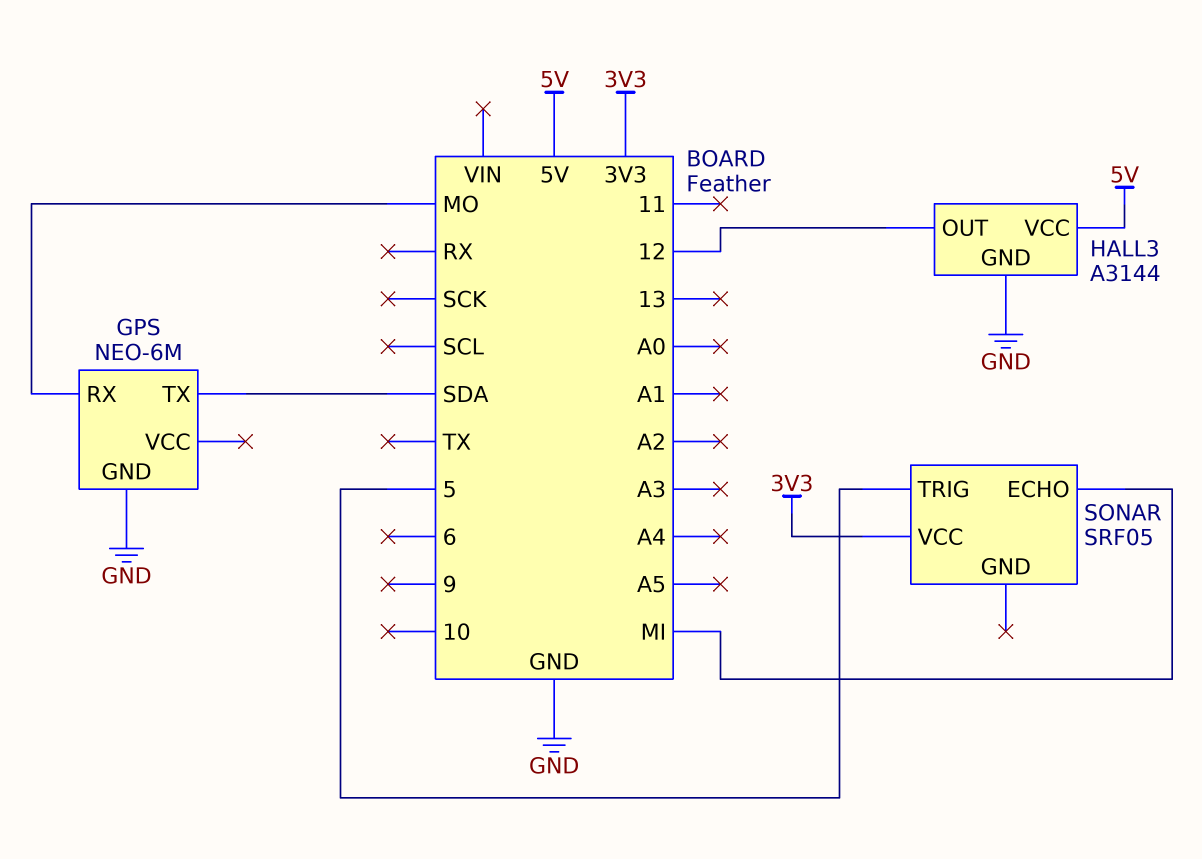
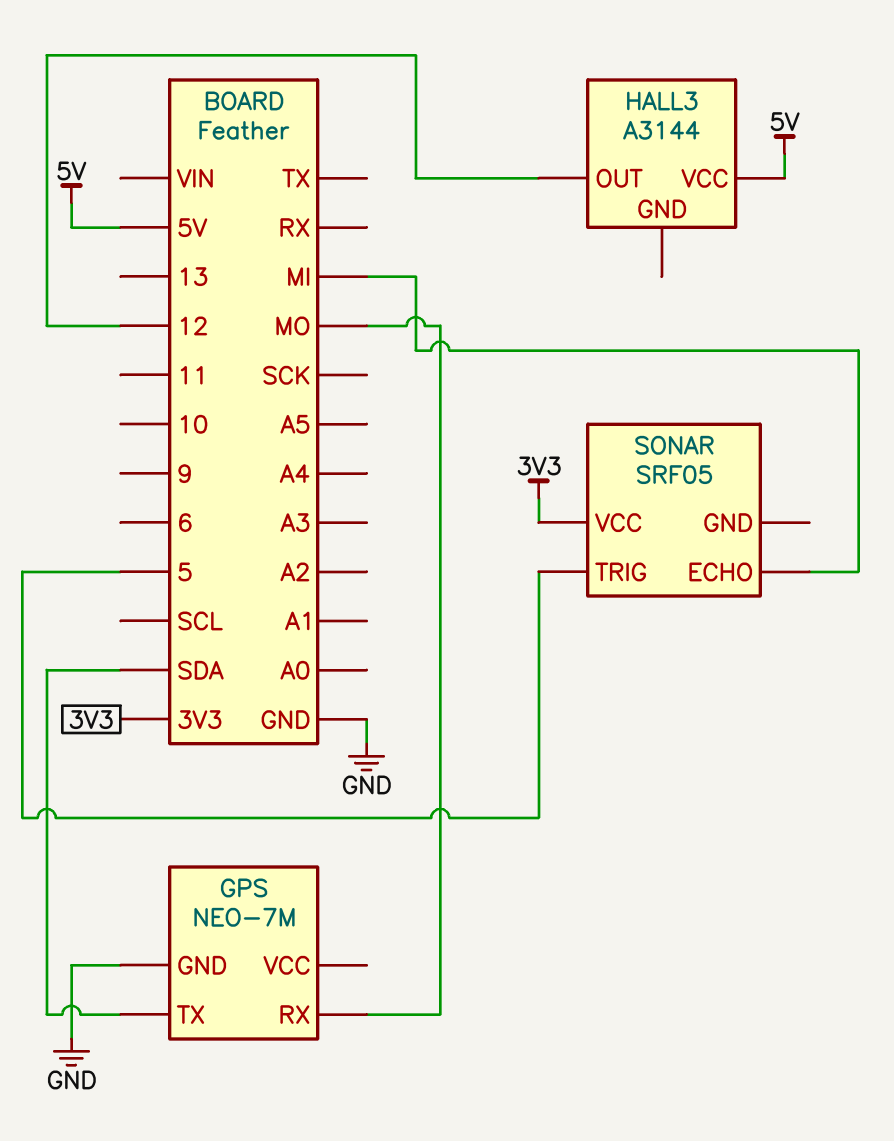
GPS: NEO-6M -> NEO-7M
HALL3 pin GND: GND -> none

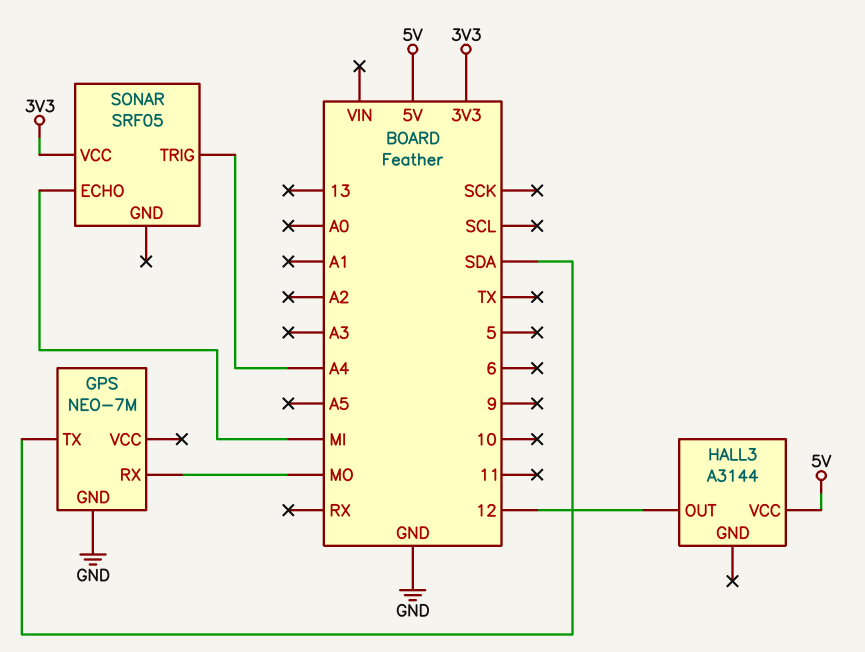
SONAR pin TRIG: 5 -> A4

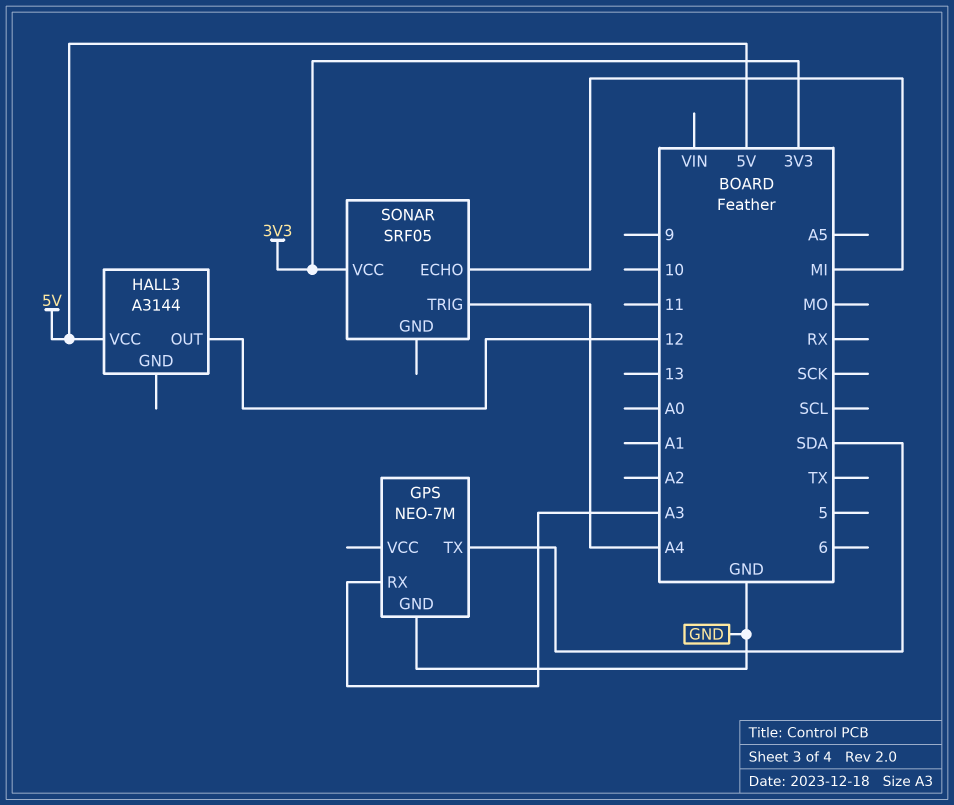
GPS pin RX: MO -> A3

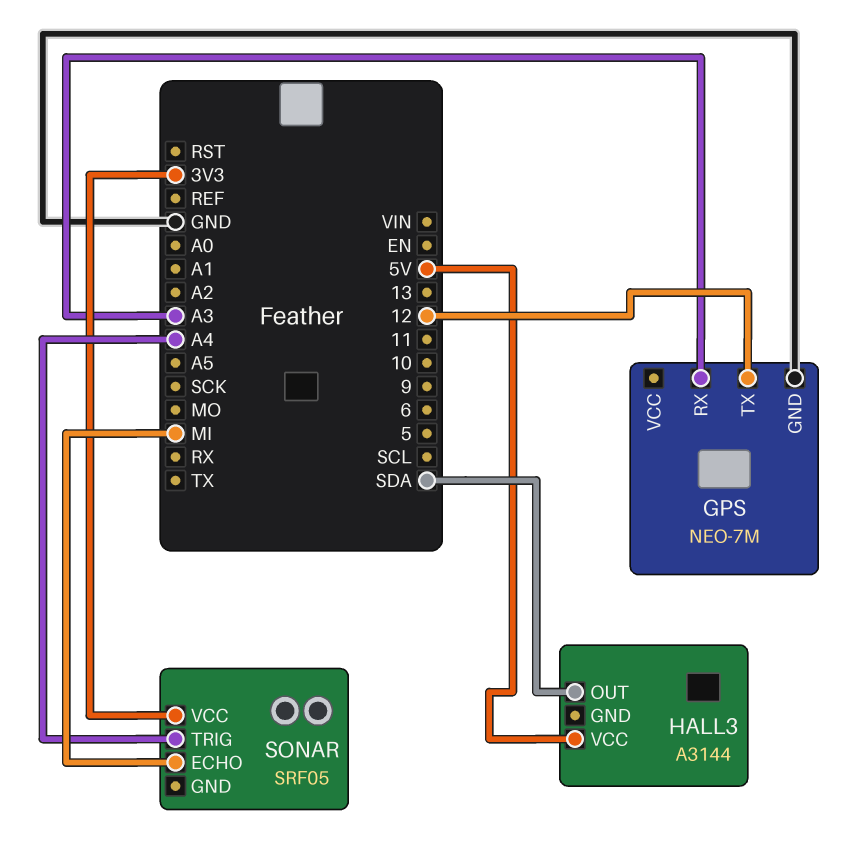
GPS pin TX: SDA -> 12
HALL3 pin OUT: 12 -> SDA

